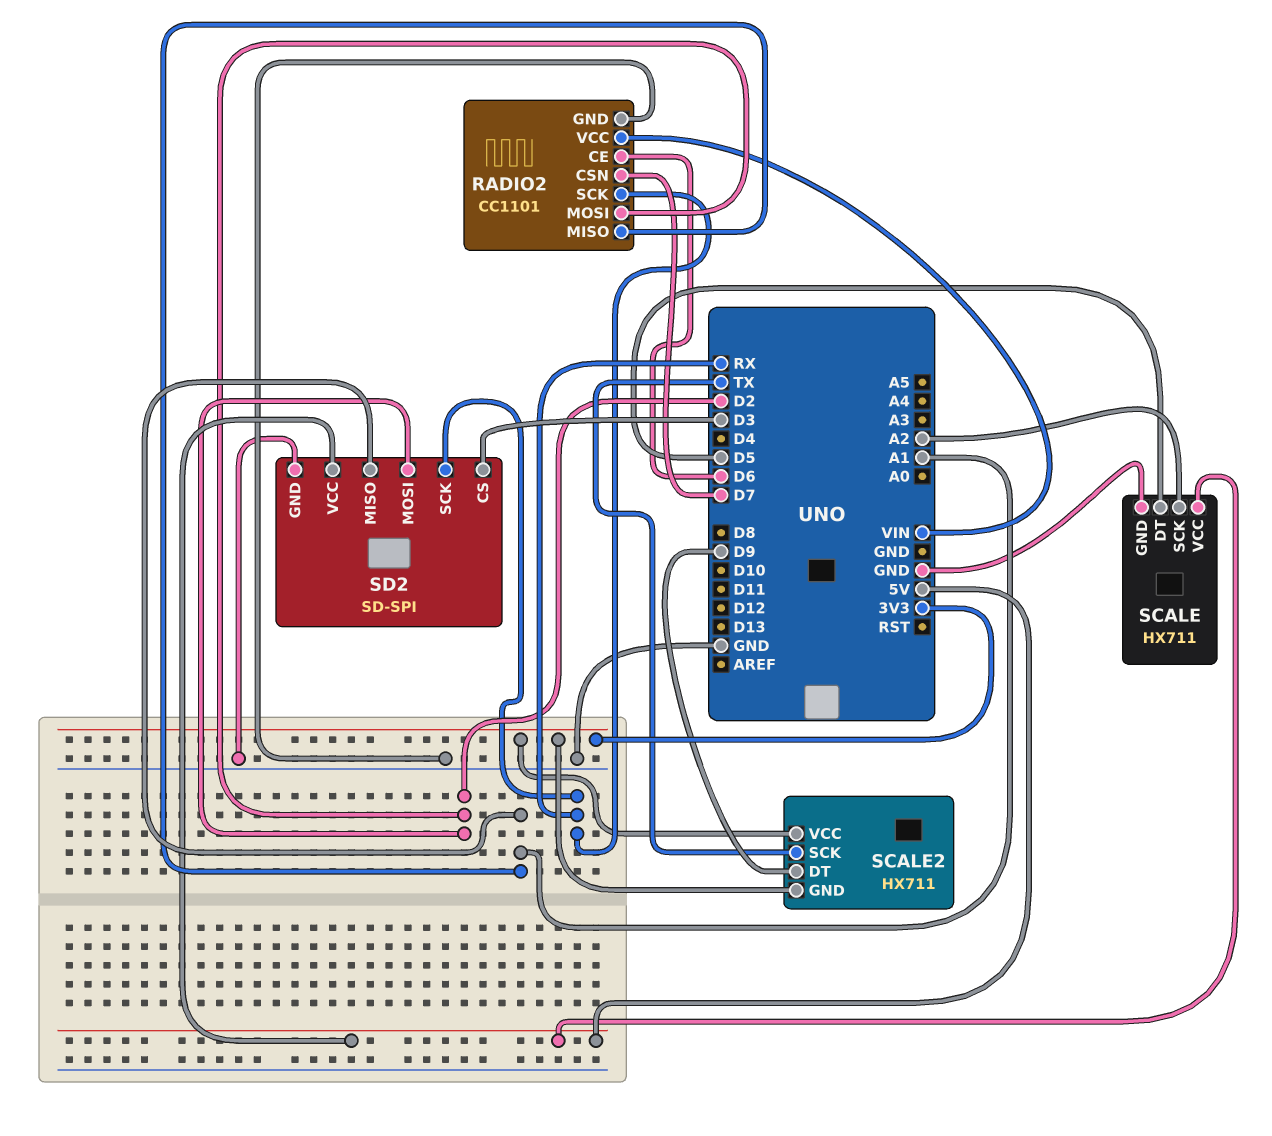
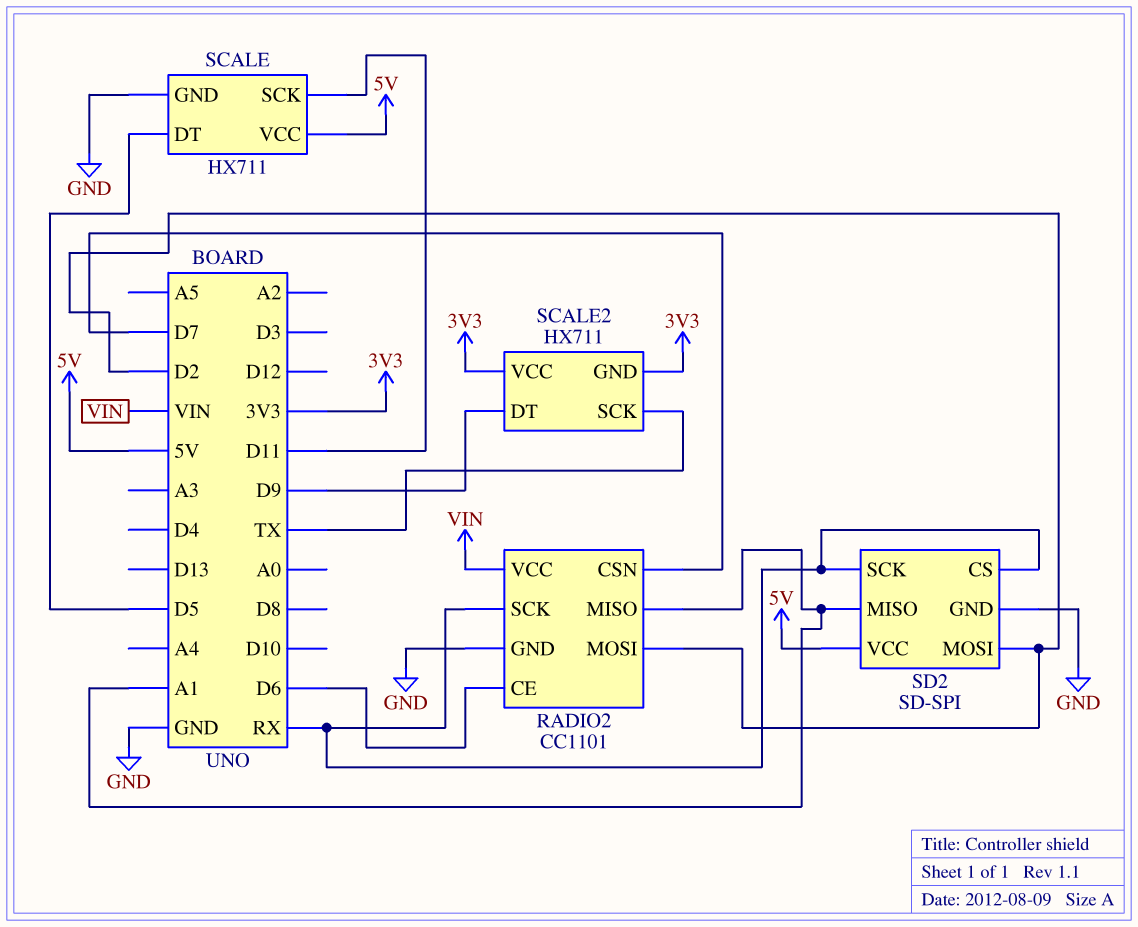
SCALE pin SCK: A2 -> D11
SD2 pin CS: D3 -> RX

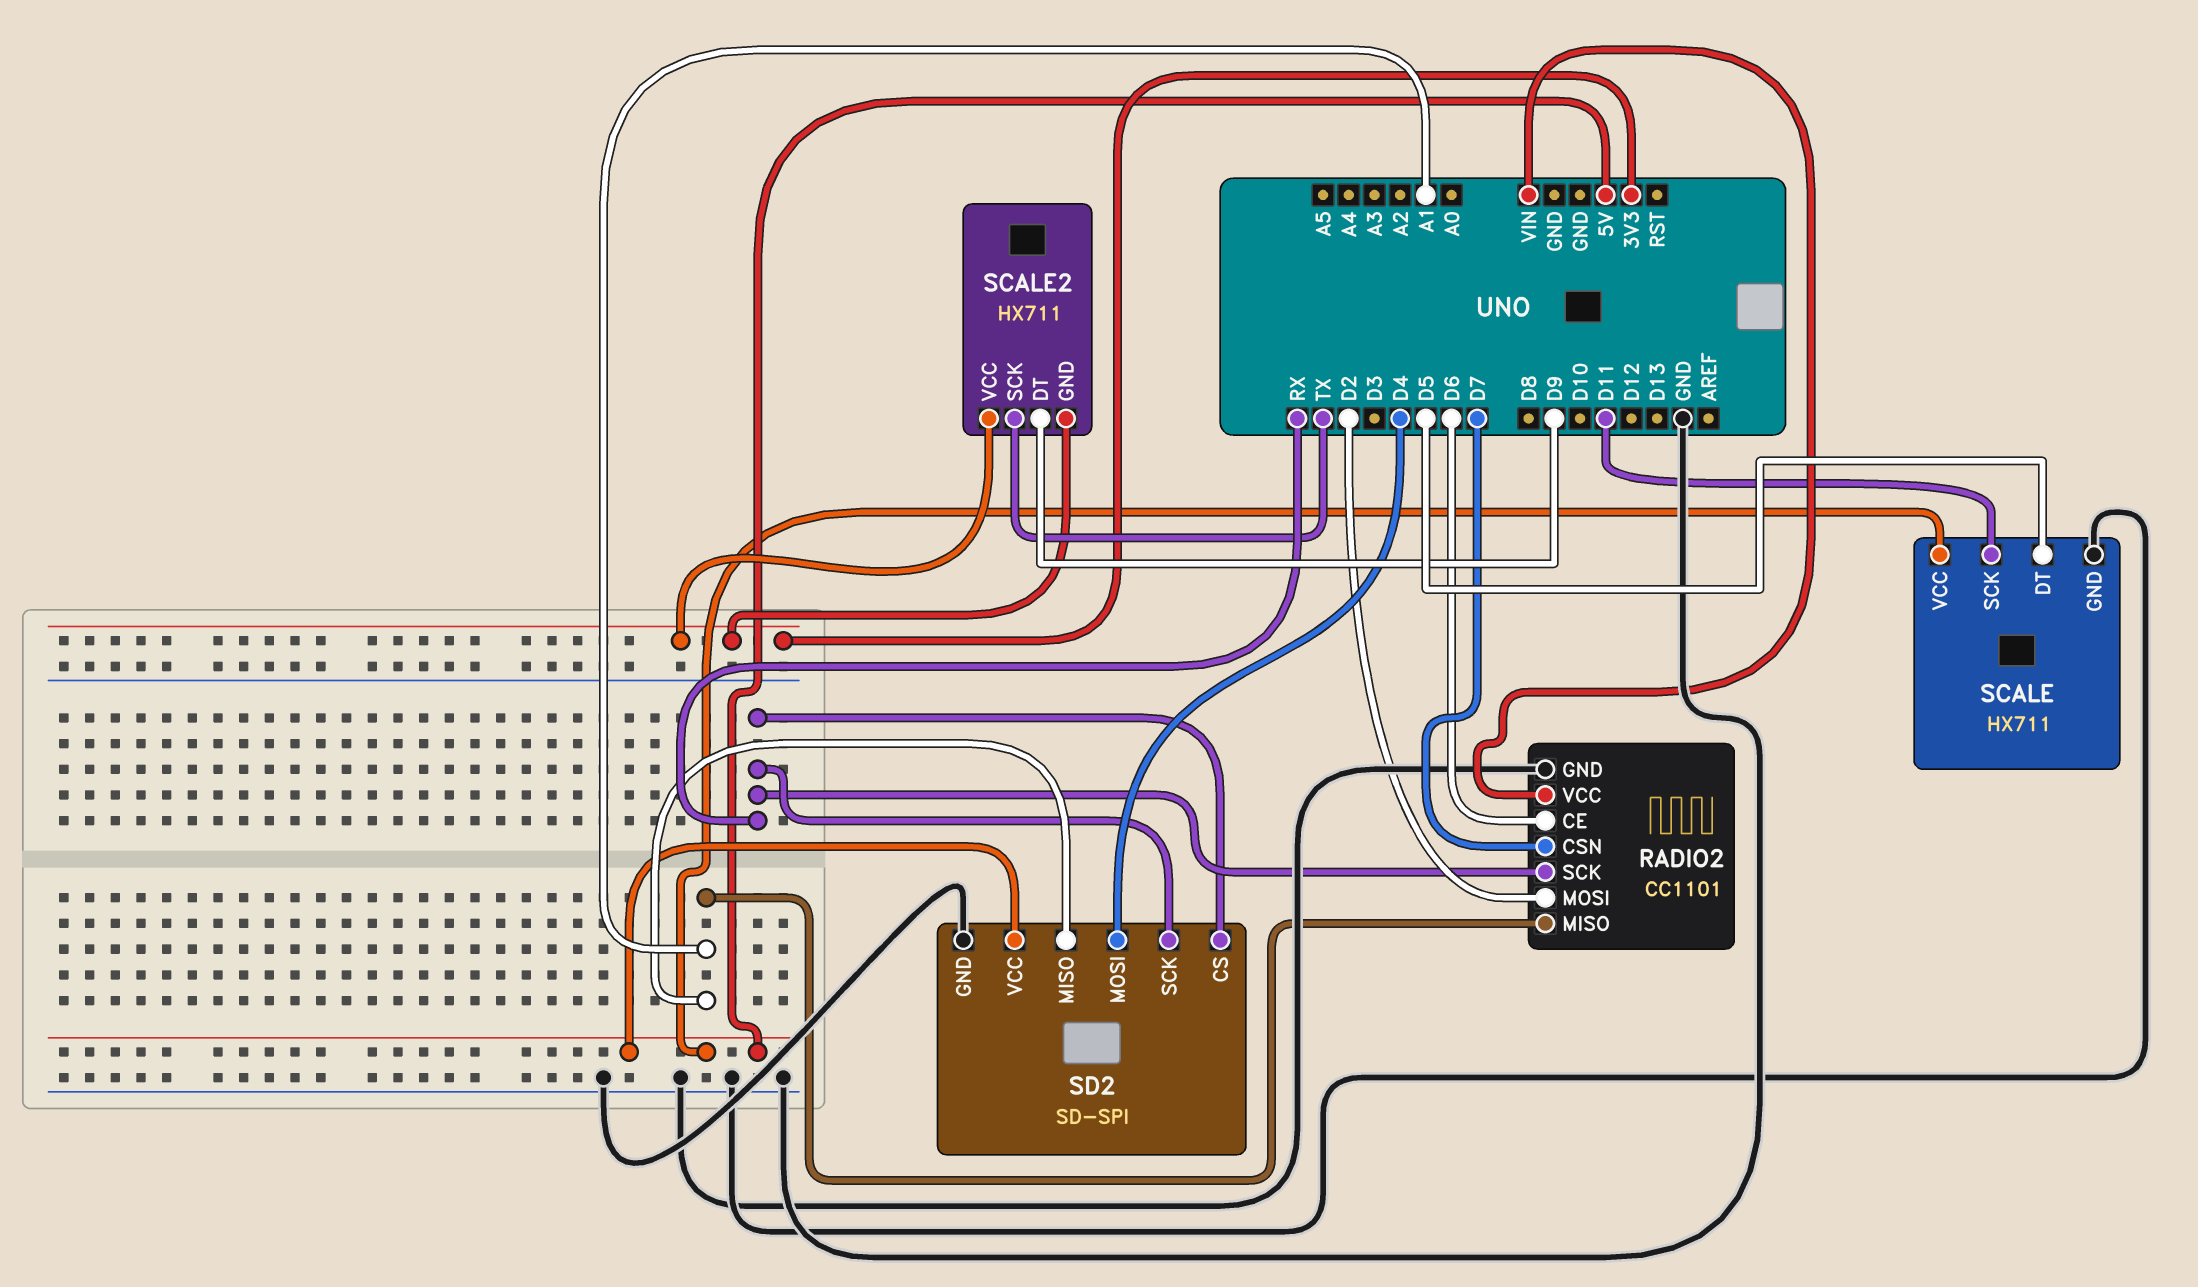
SD2 pin MOSI: D2 -> D4

